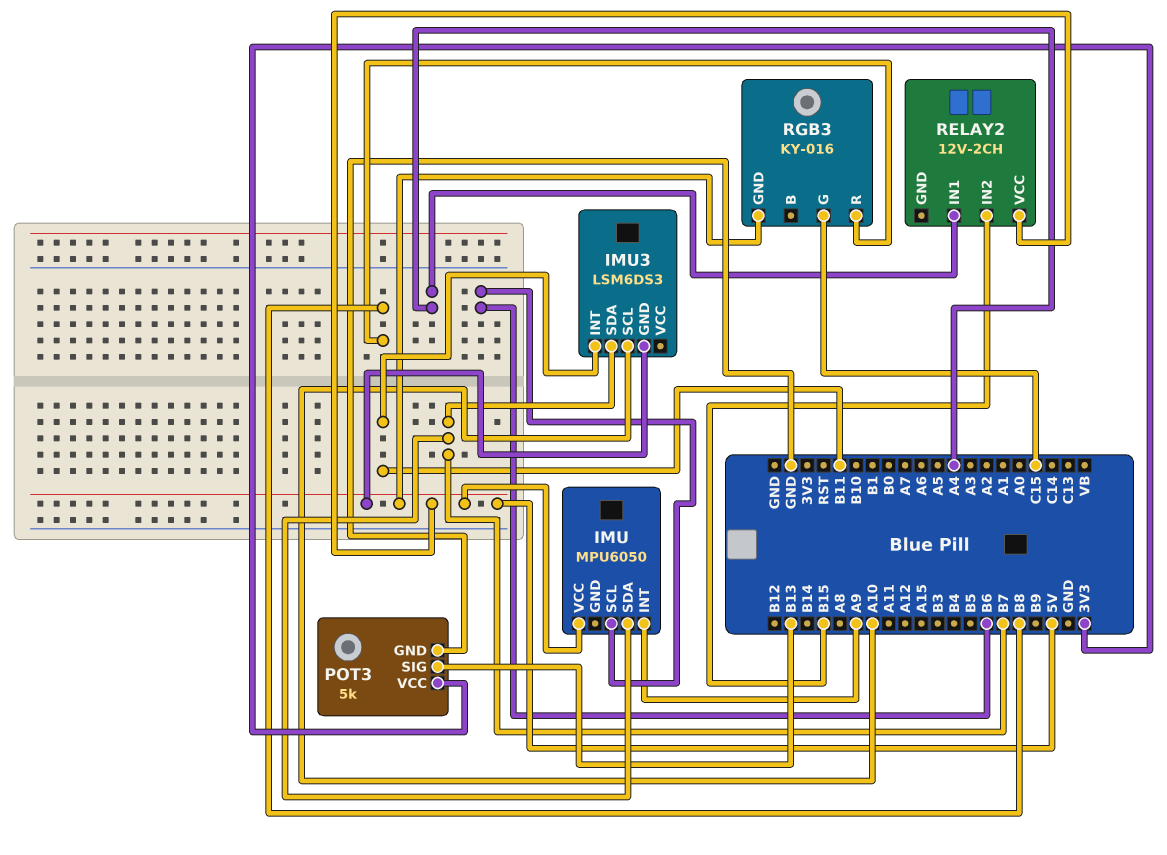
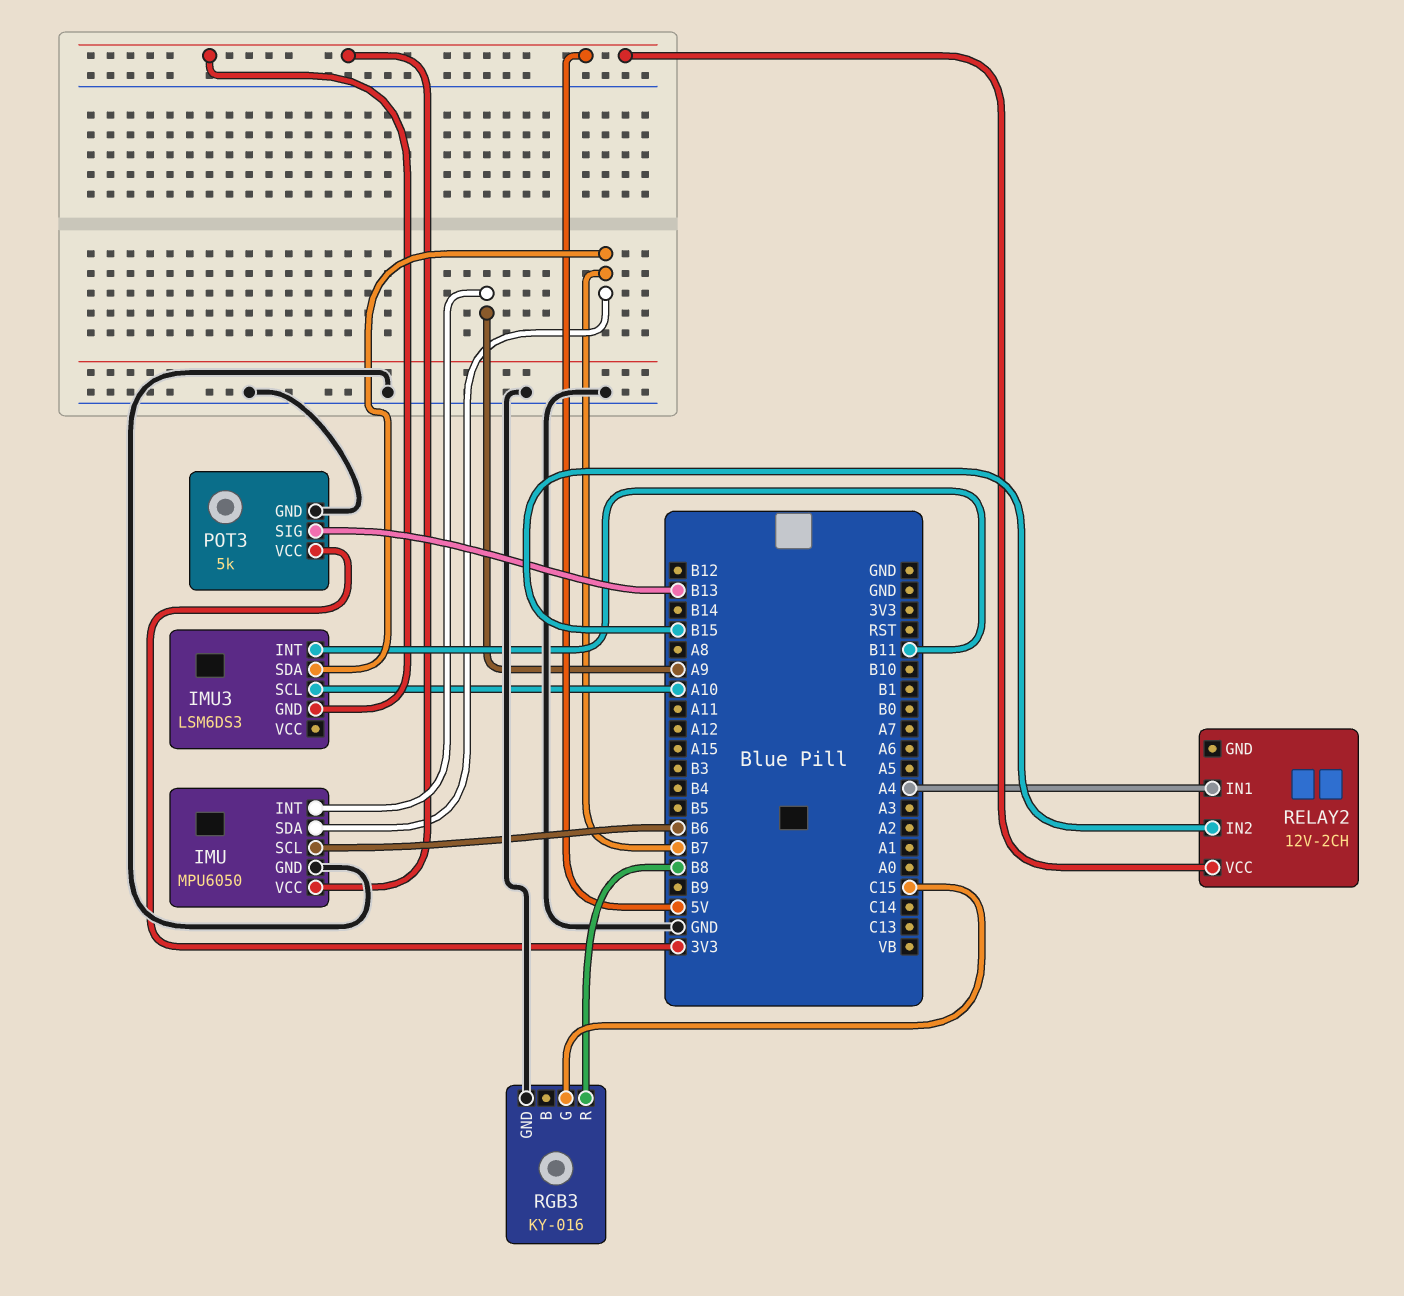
IMU pin GND: none -> GND
RGB3 pin GND: 5V -> GND

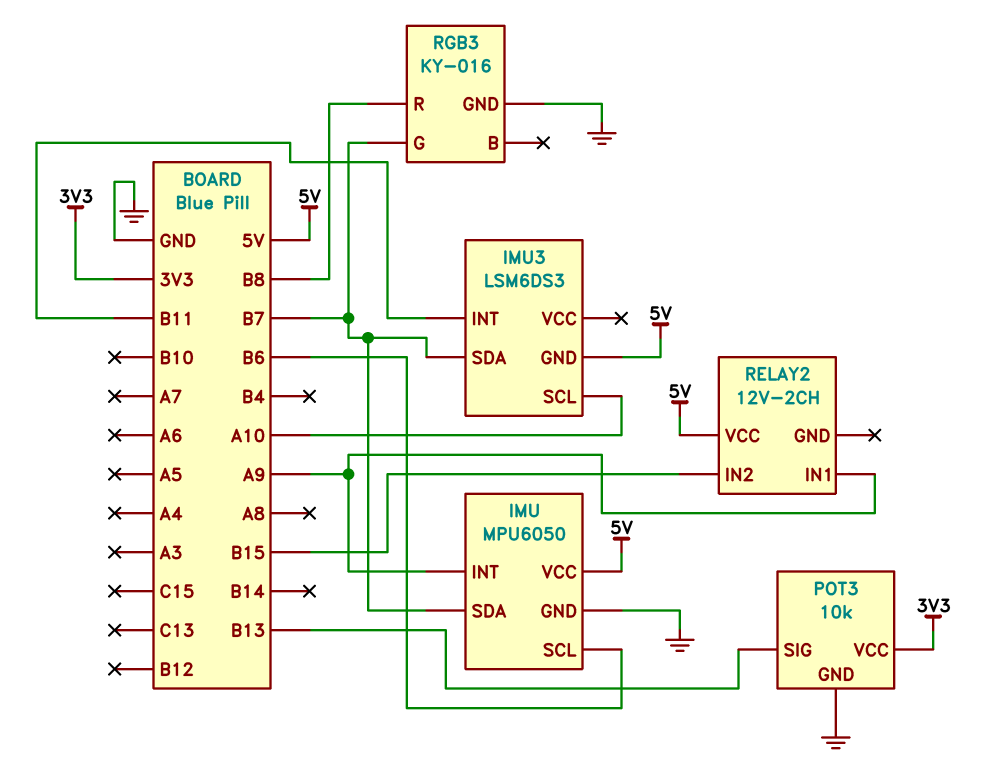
POT3: 5k -> 10k
RELAY2 pin IN1: A4 -> A9
RGB3 pin G: C15 -> B7

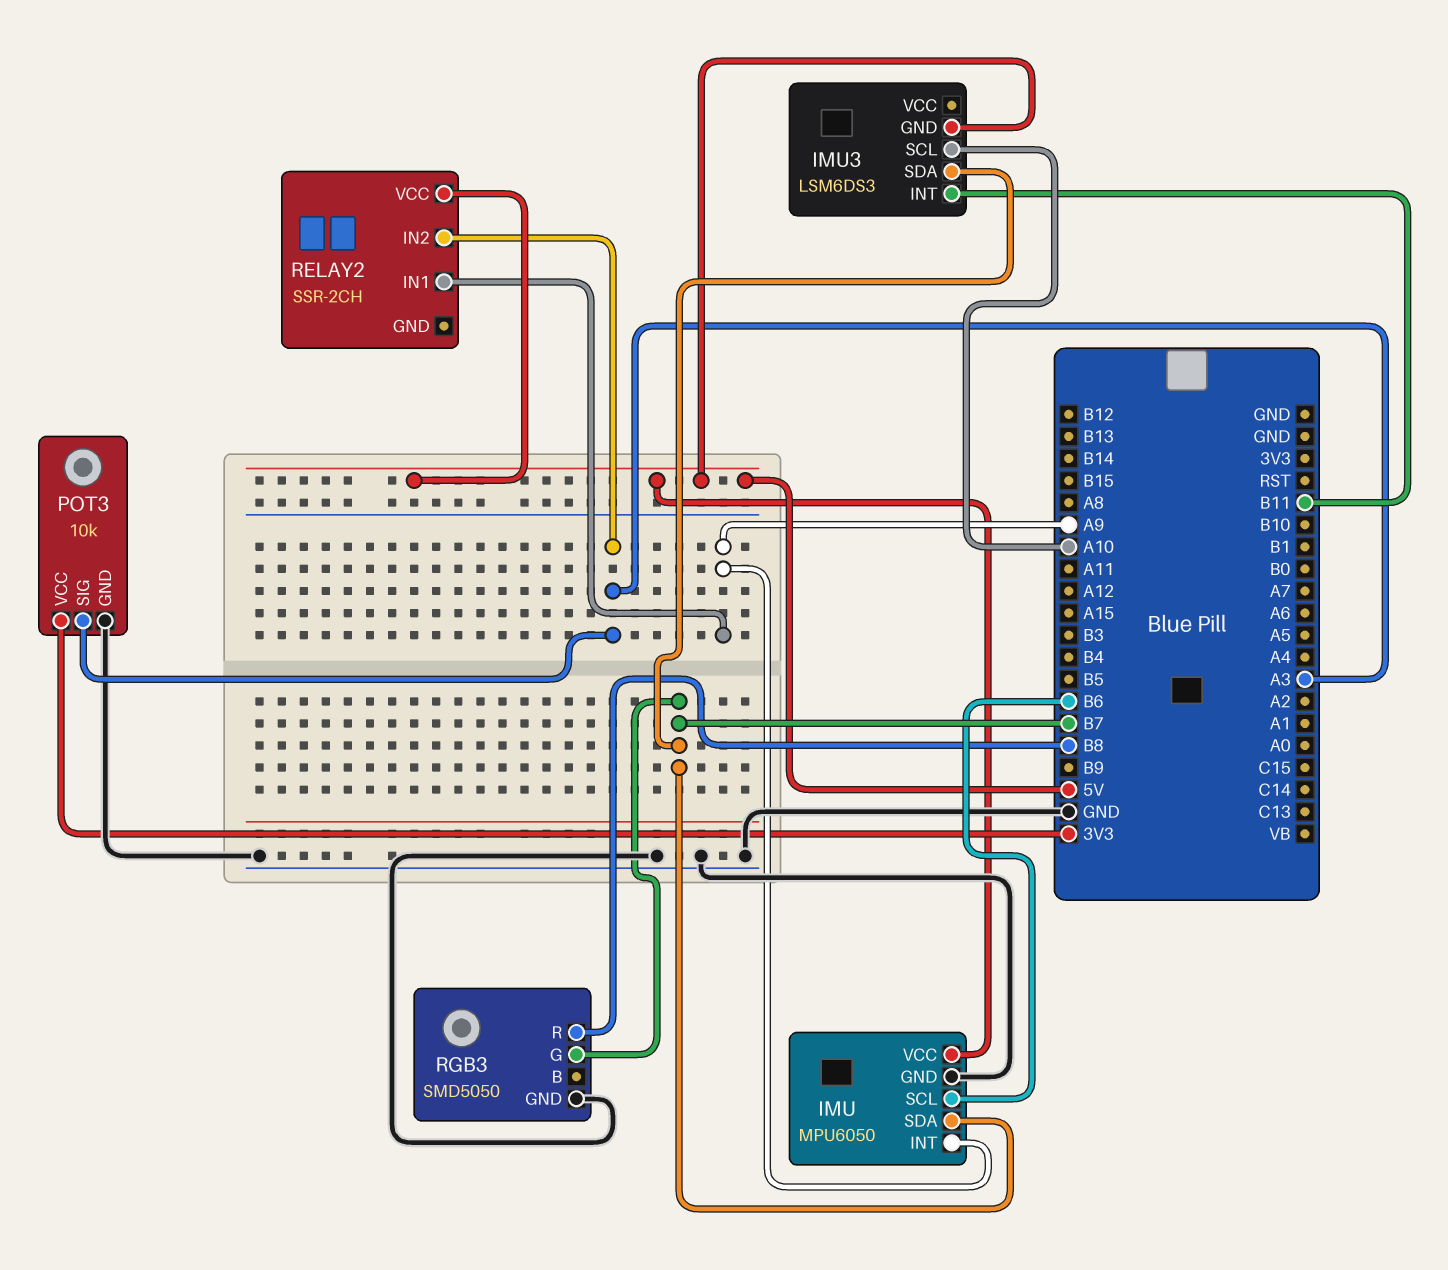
POT3 pin SIG: B13 -> A3
RELAY2: 12V-2CH -> SSR-2CH
RELAY2 pin IN2: B15 -> A3
RGB3: KY-016 -> SMD5050

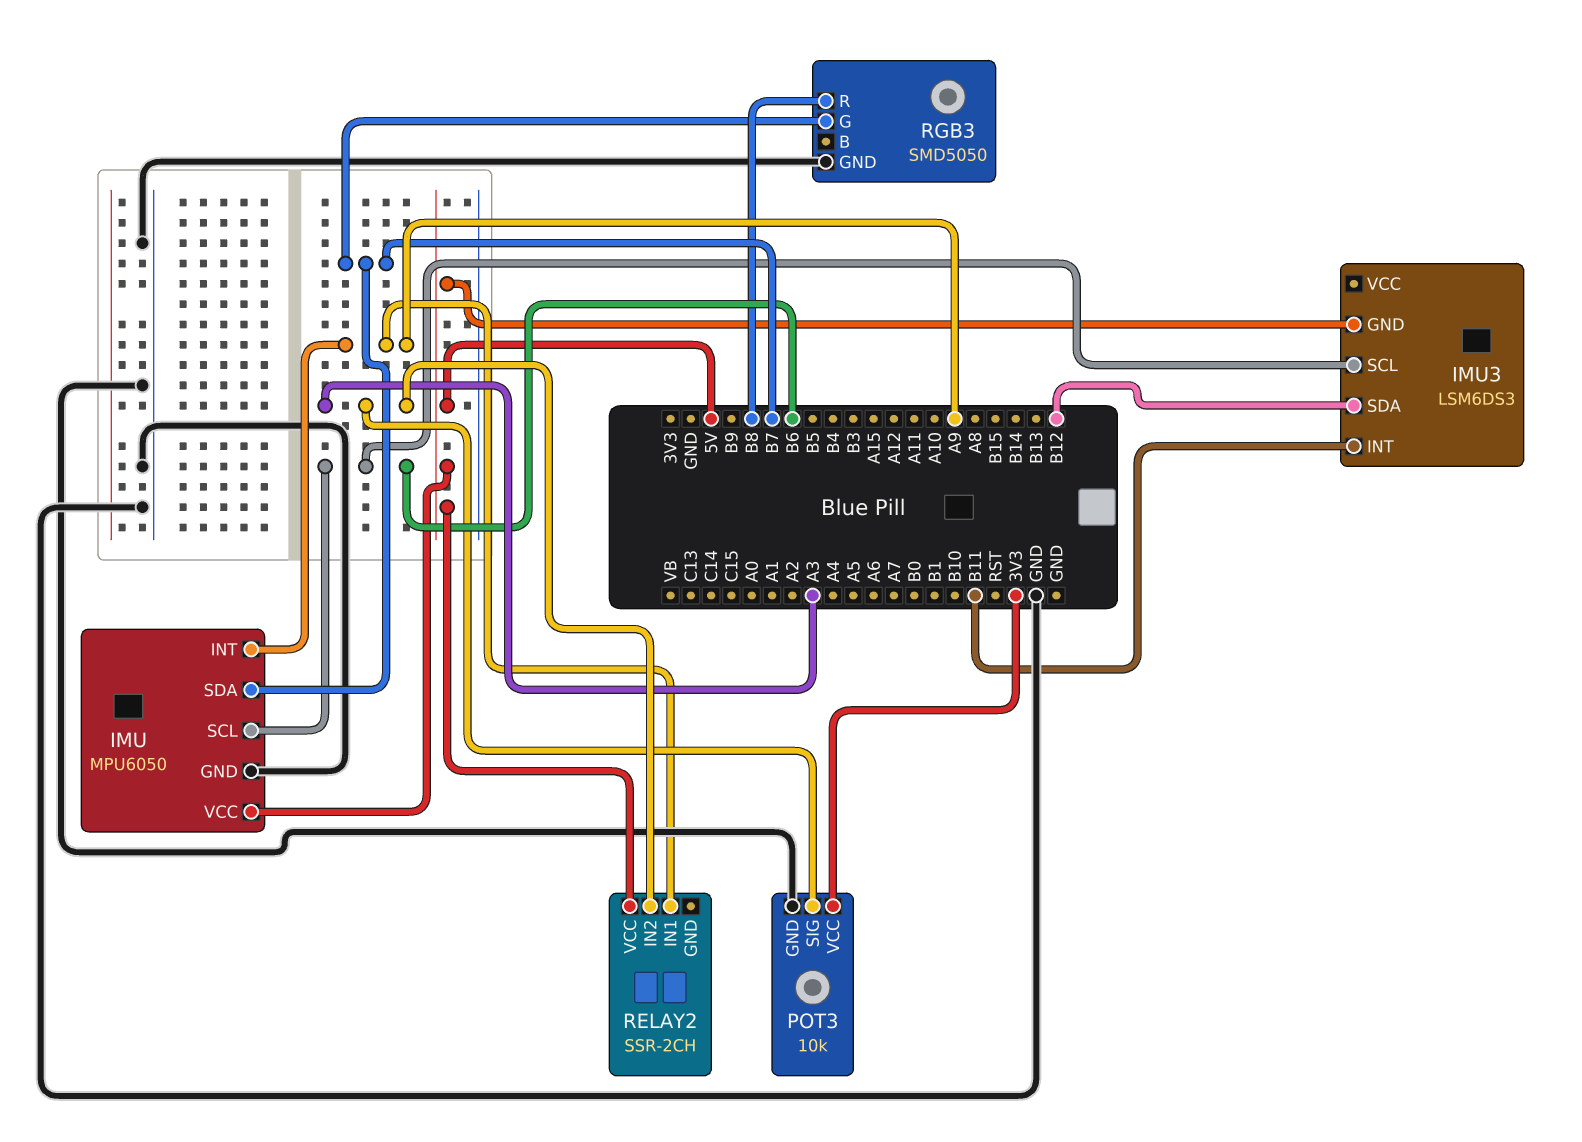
IMU3 pin SCL: A10 -> B6
IMU3 pin SDA: B7 -> B12

